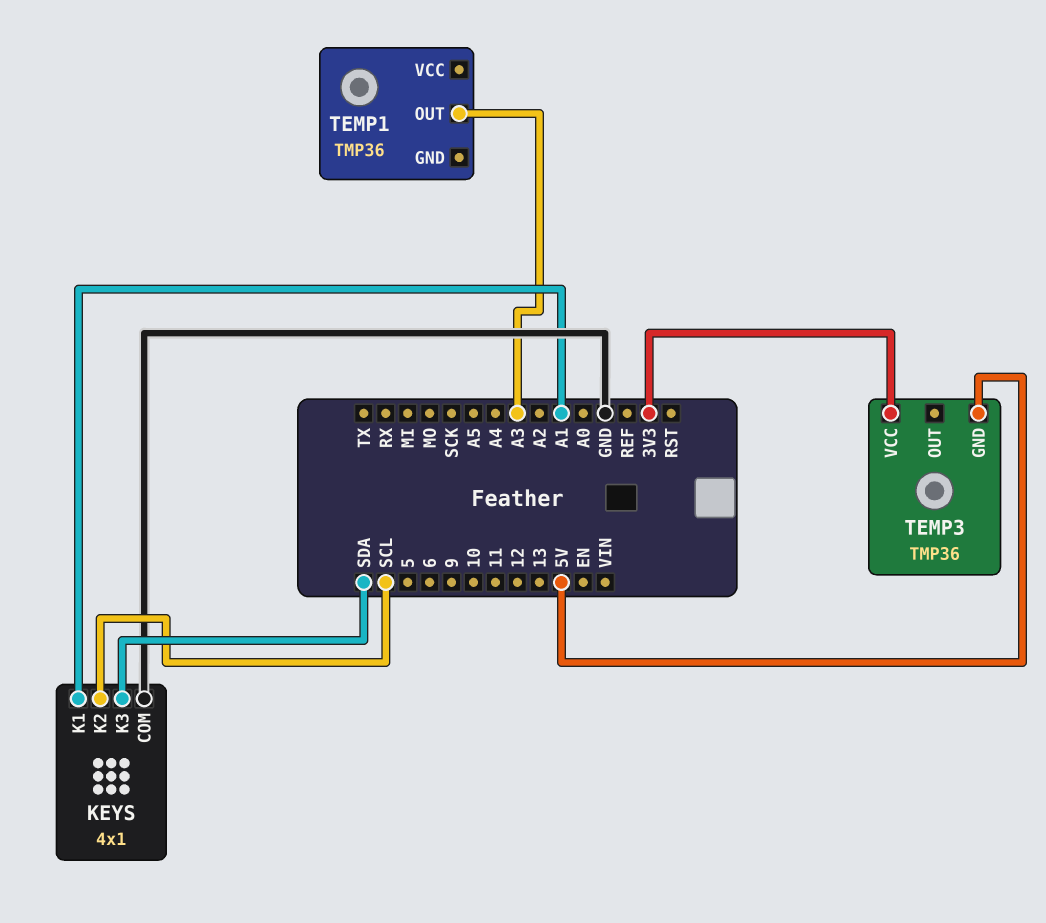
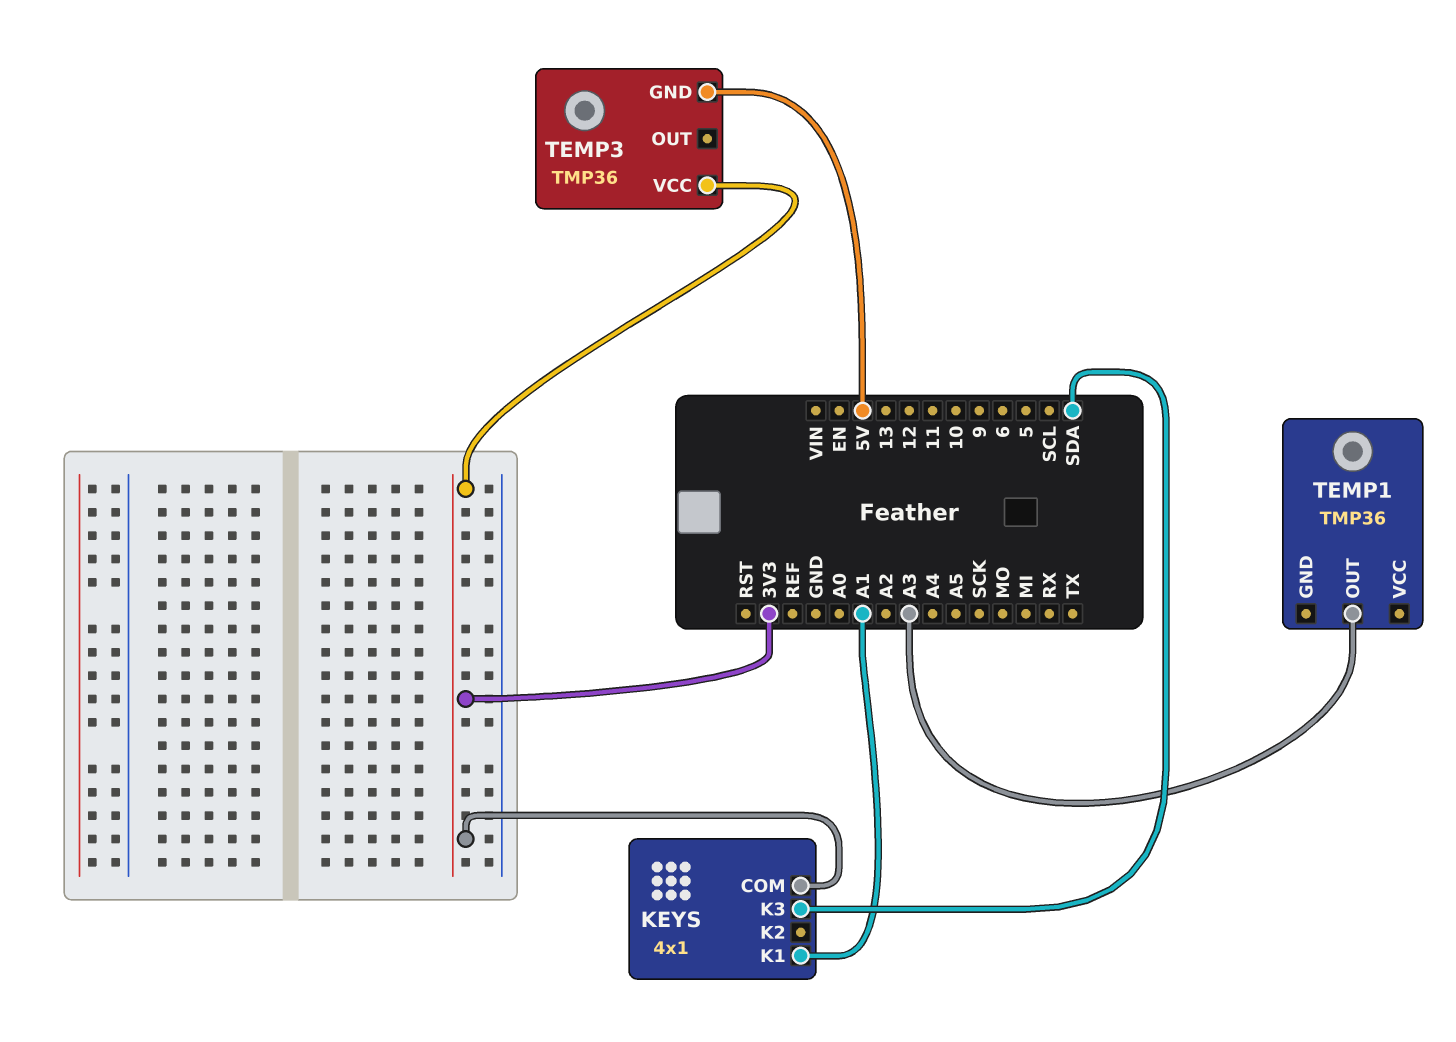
KEYS pin COM: GND -> 3V3
KEYS pin K2: SCL -> none

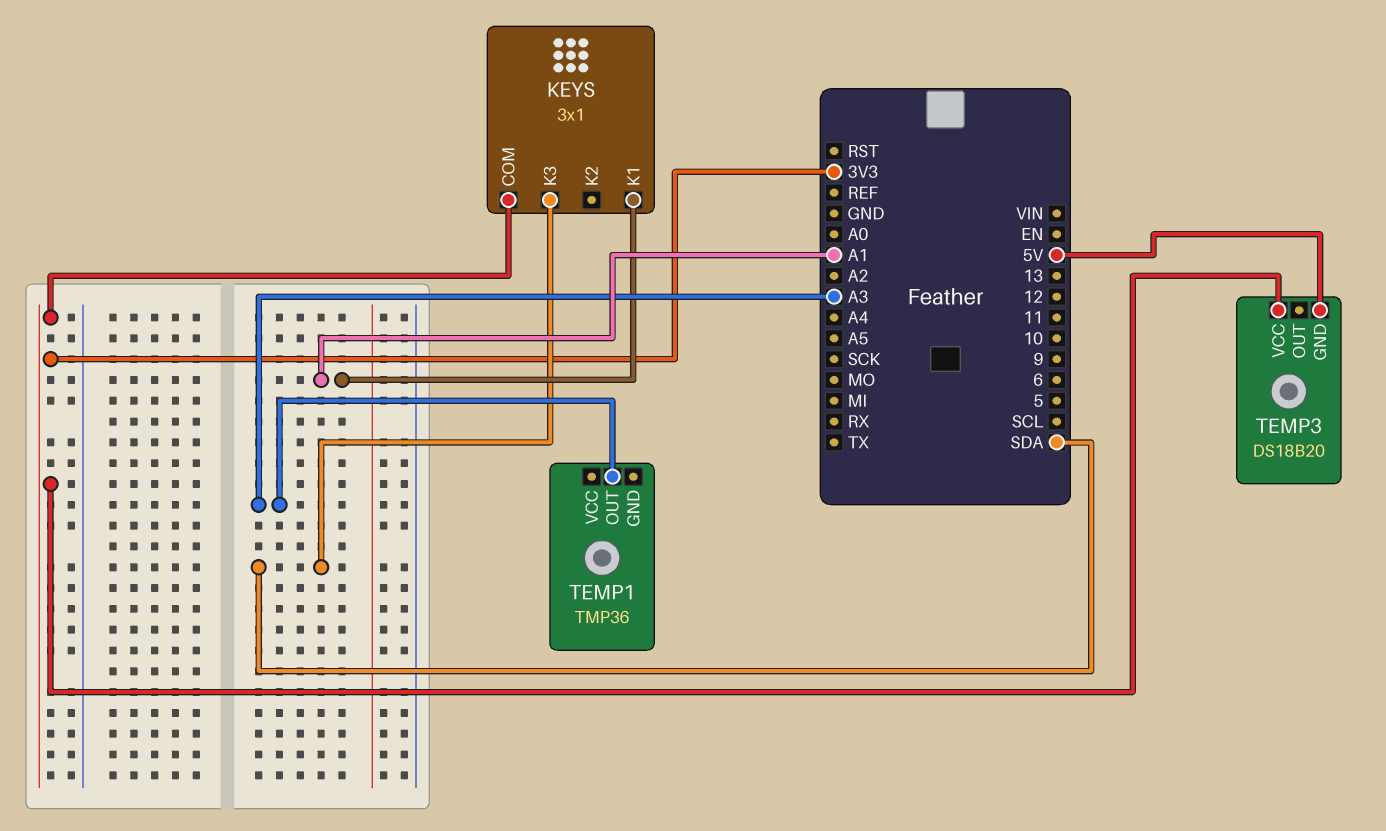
KEYS: 4x1 -> 3x1
TEMP3: TMP36 -> DS18B20

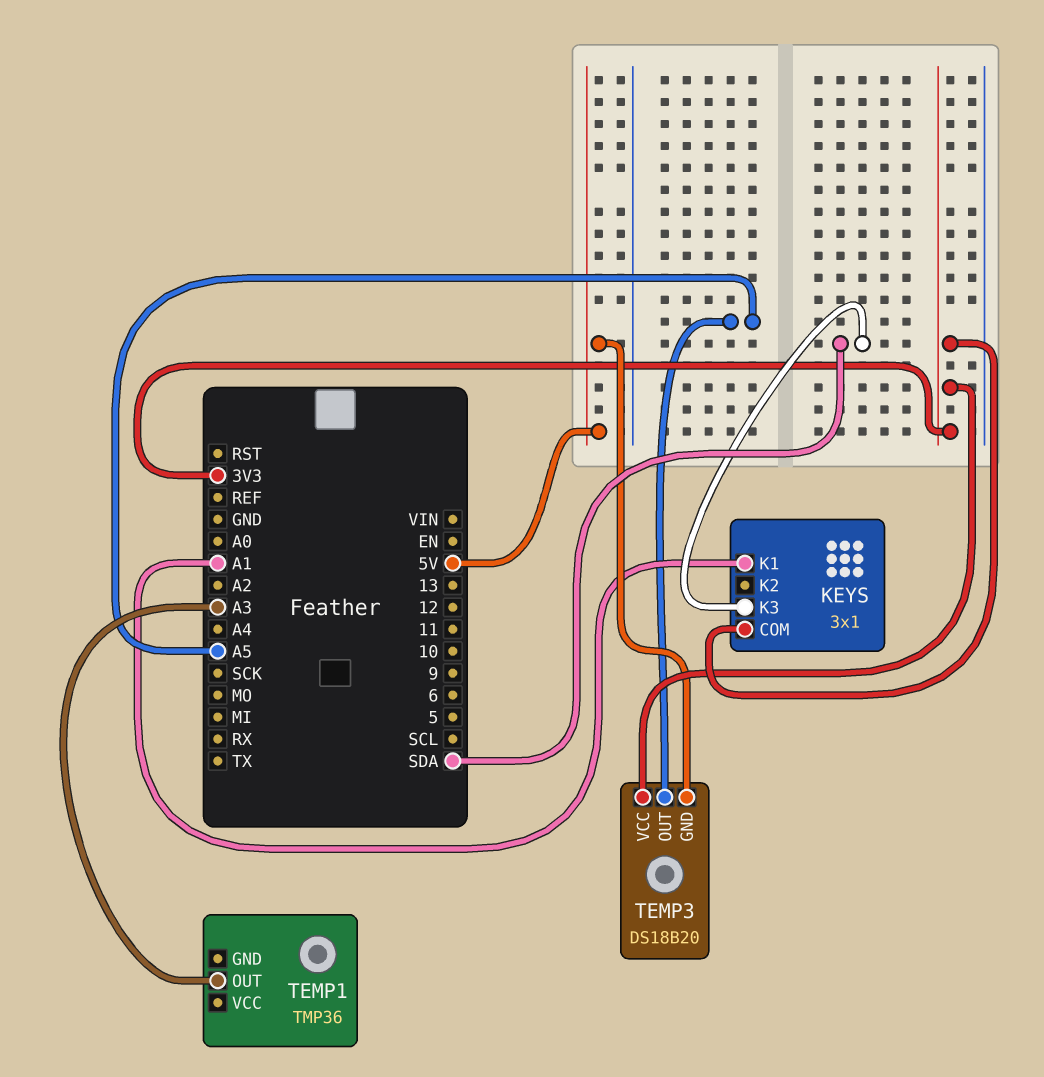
TEMP3 pin OUT: none -> A5

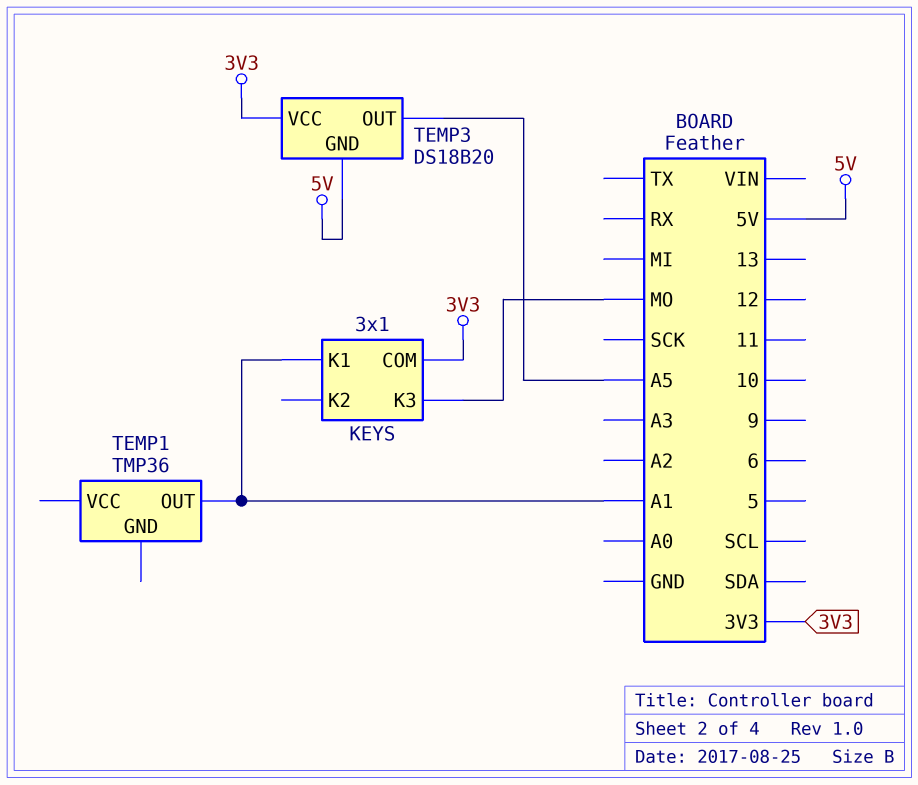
KEYS pin K3: SDA -> MO
TEMP1 pin OUT: A3 -> A1

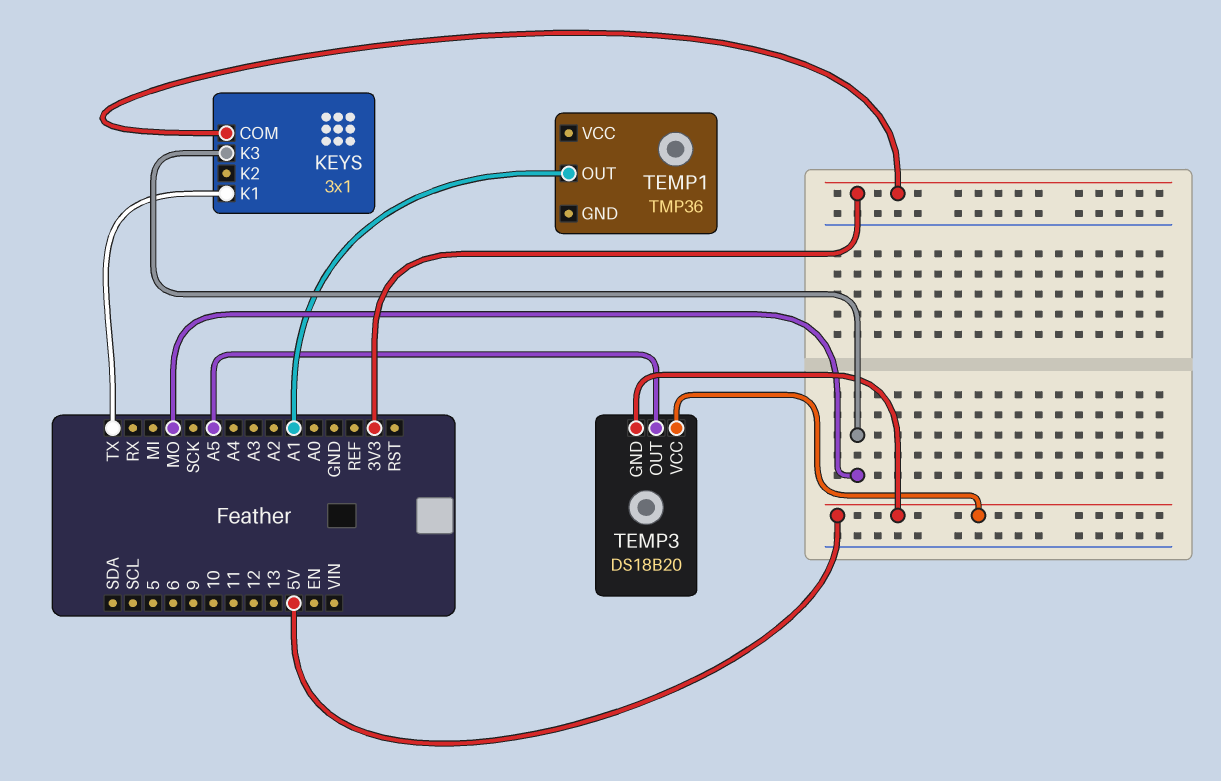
KEYS pin K1: A1 -> TX
TEMP3 pin VCC: 3V3 -> 5V

